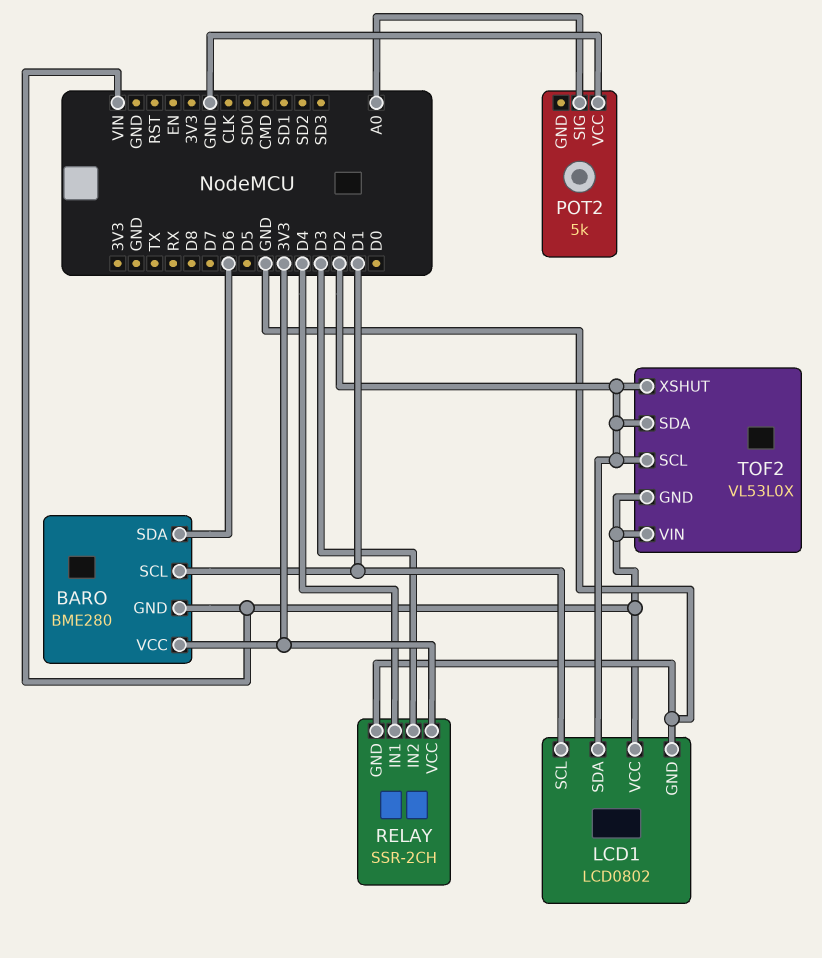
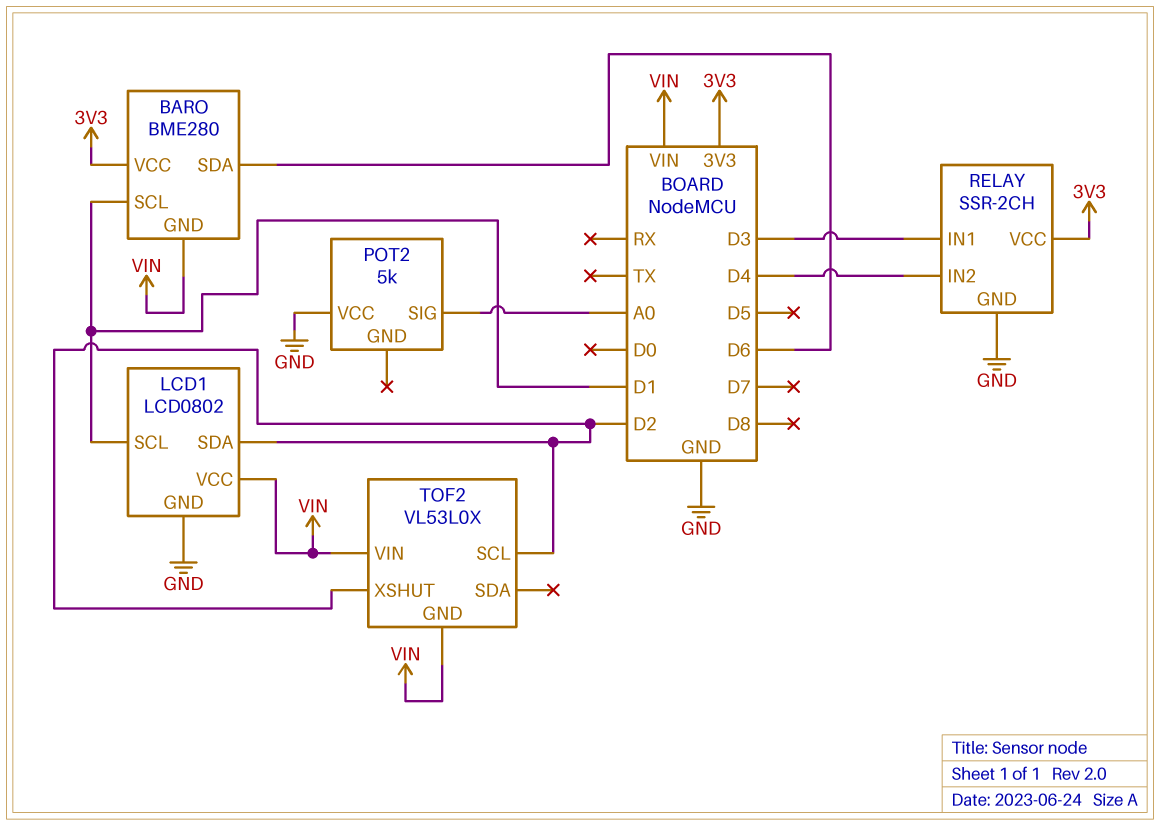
RELAY pin IN1: D4 -> D3
RELAY pin IN2: D3 -> D4
TOF2 pin SDA: D2 -> none

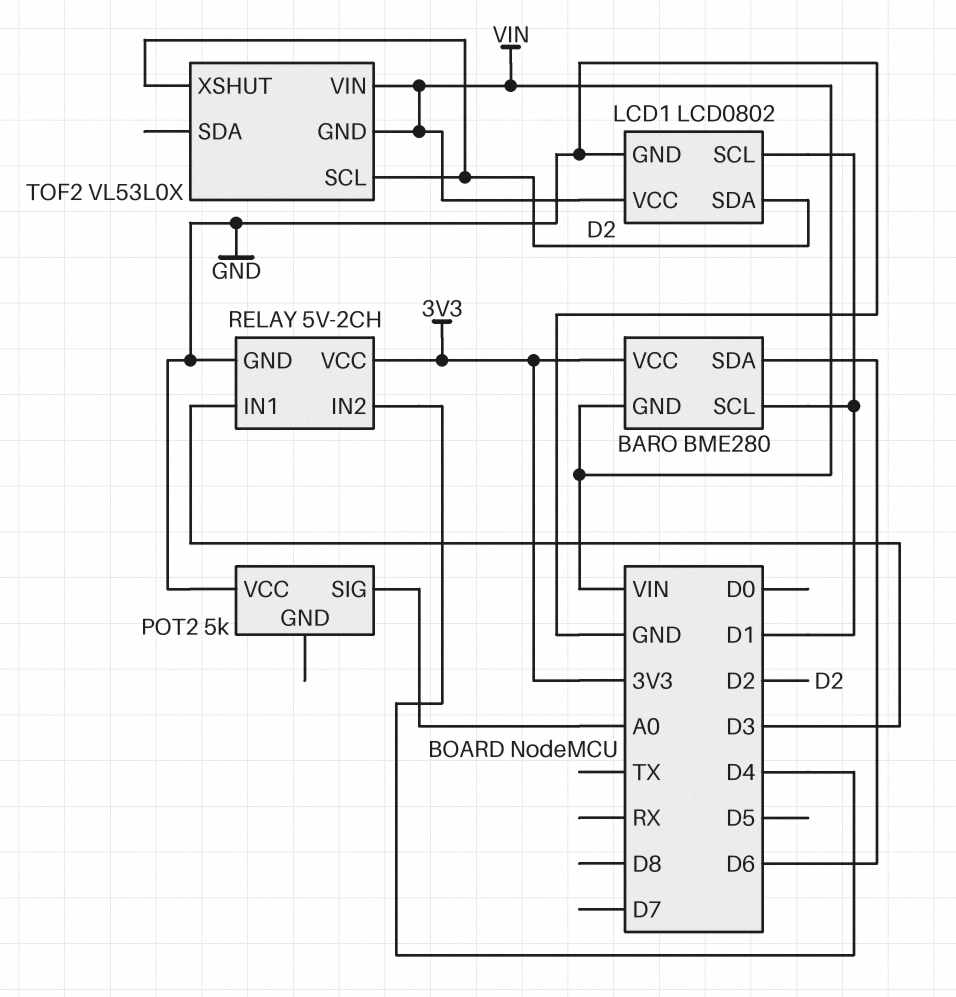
RELAY: SSR-2CH -> 5V-2CH

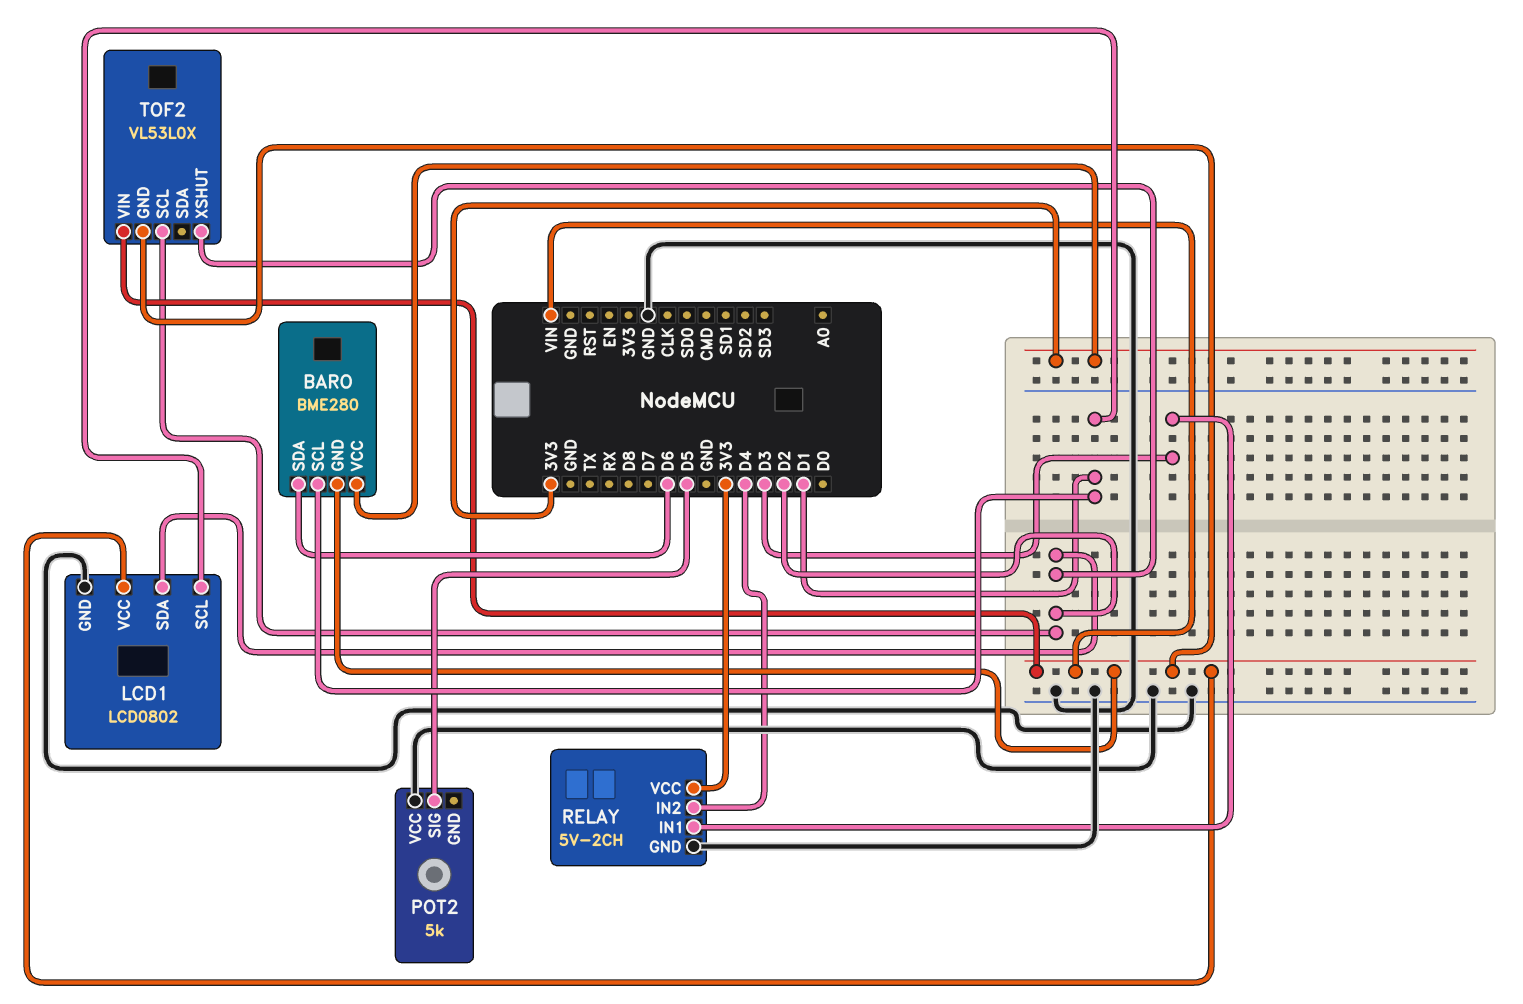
POT2 pin SIG: A0 -> D5

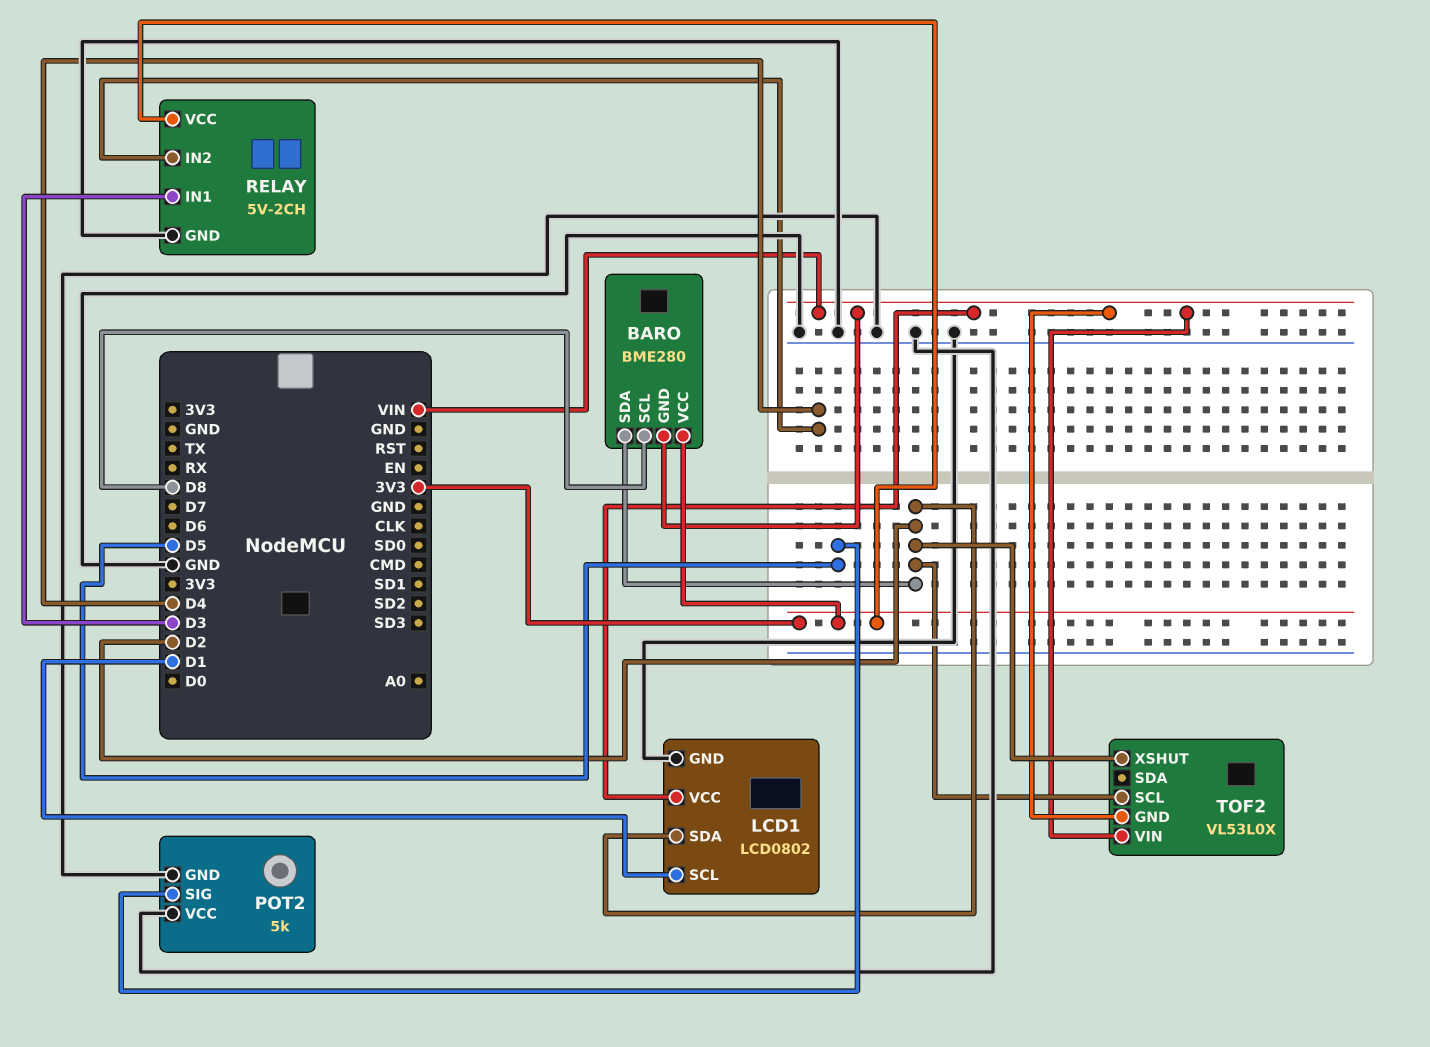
BARO pin SCL: D1 -> D8
BARO pin SDA: D6 -> D2
POT2 pin GND: none -> GND

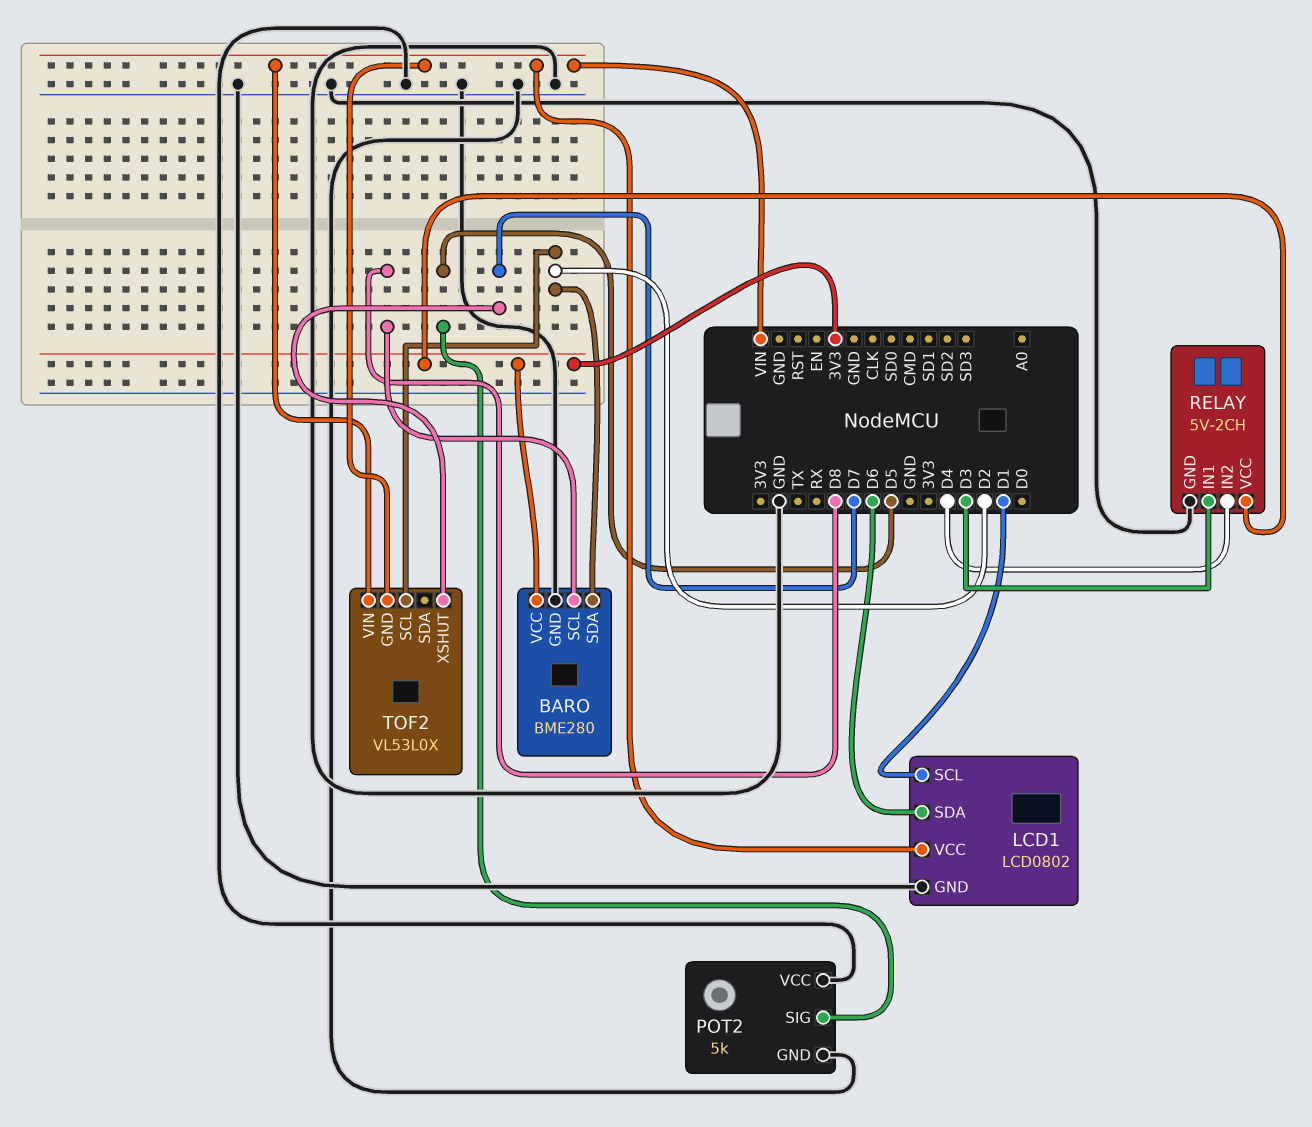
BARO pin GND: VIN -> GND
LCD1 pin SDA: D2 -> D6
TOF2 pin XSHUT: D2 -> D7

